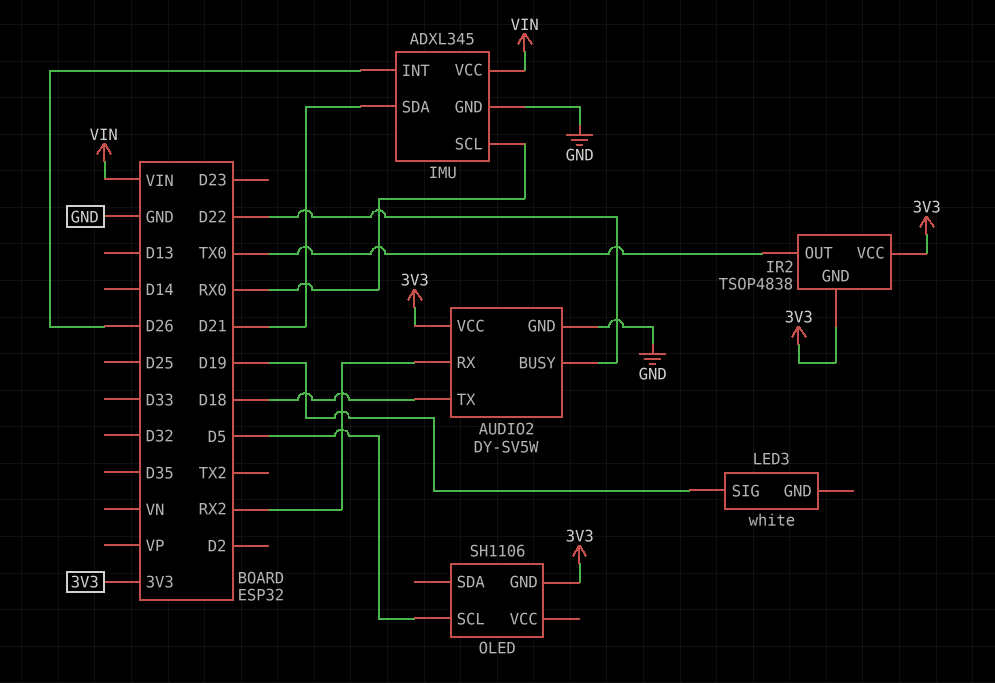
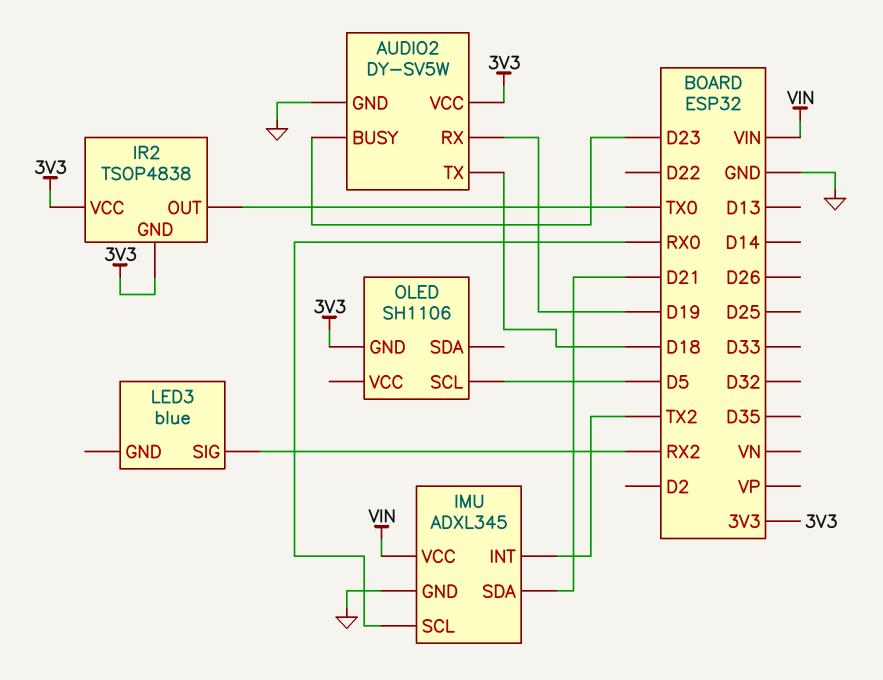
AUDIO2 pin BUSY: D22 -> D23
AUDIO2 pin RX: RX2 -> D19
IMU pin INT: D26 -> TX2
LED3: white -> blue
LED3 pin SIG: D19 -> RX2

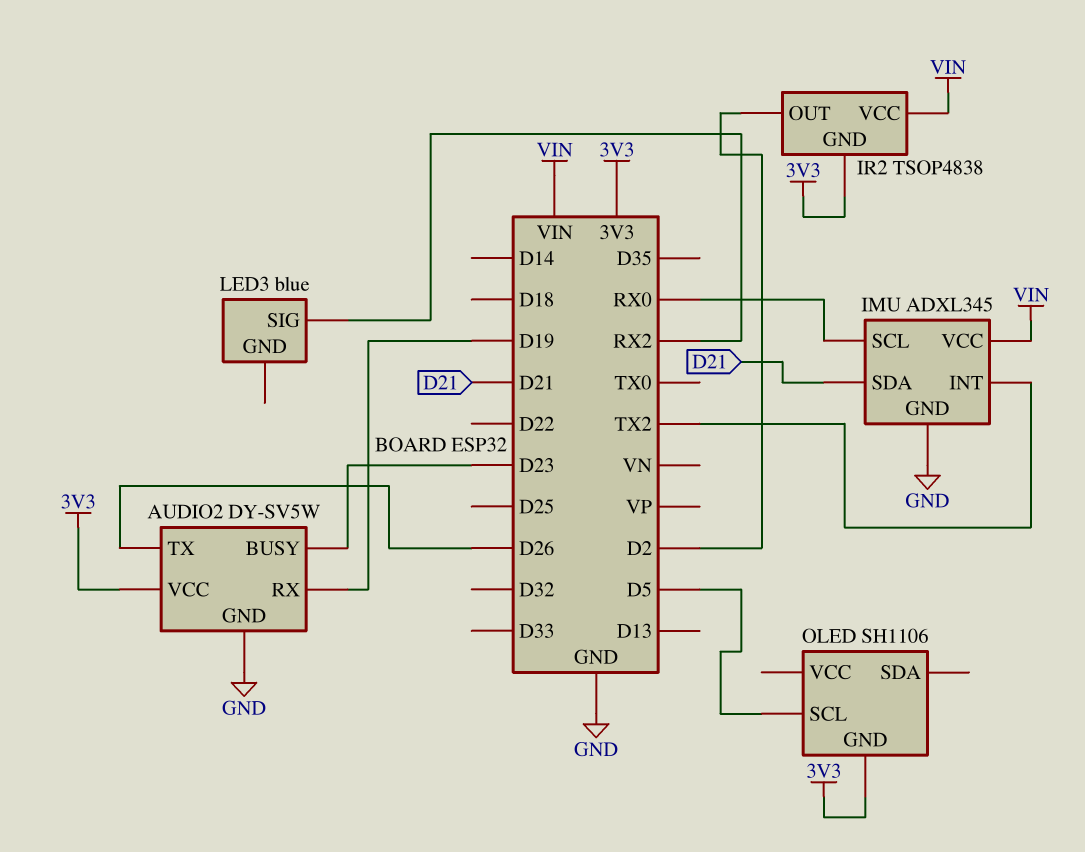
AUDIO2 pin TX: D18 -> D26
IR2 pin OUT: TX0 -> D2
IR2 pin VCC: 3V3 -> VIN

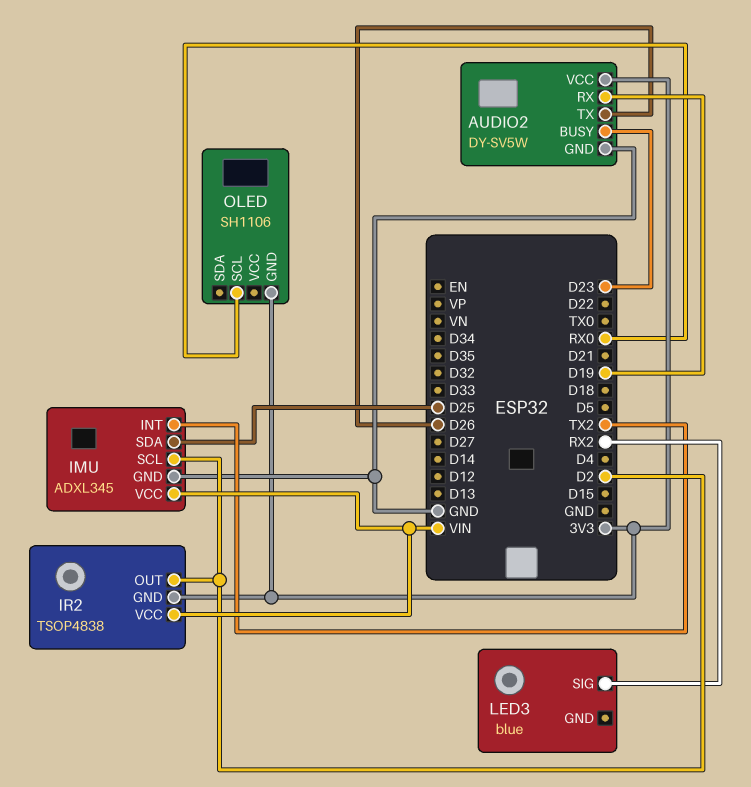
IMU pin SCL: RX0 -> D2
IMU pin SDA: D21 -> D25
OLED pin SCL: D5 -> RX0

